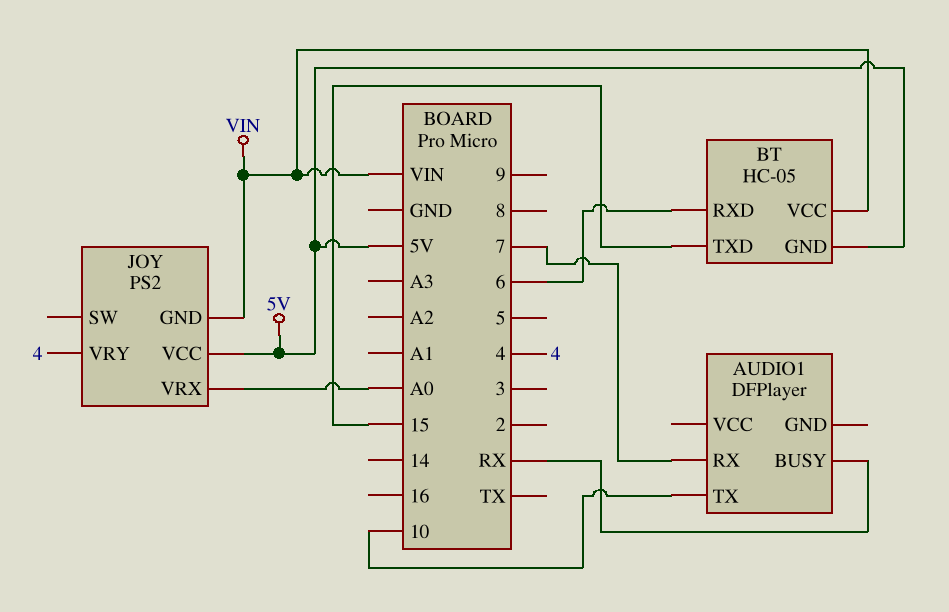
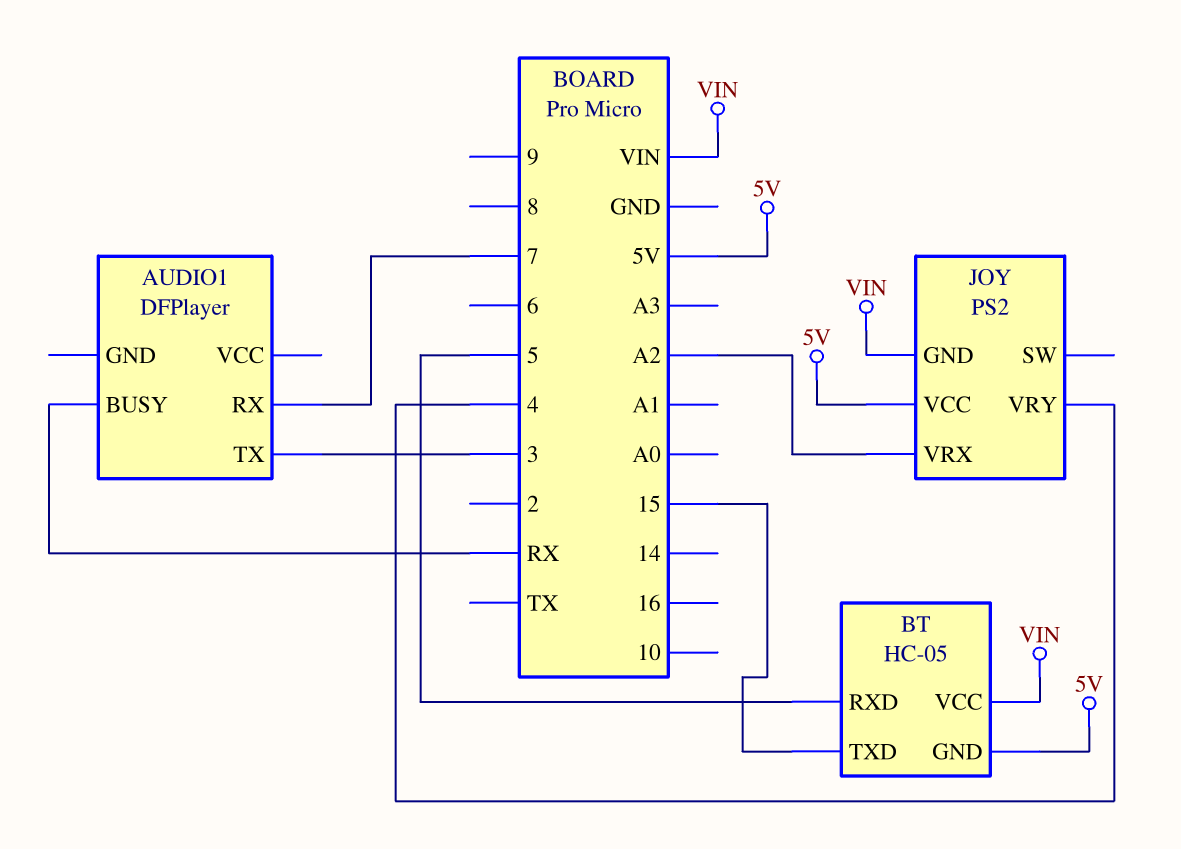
AUDIO1 pin TX: 10 -> 3
BT pin RXD: 6 -> 5
JOY pin VRX: A0 -> A2

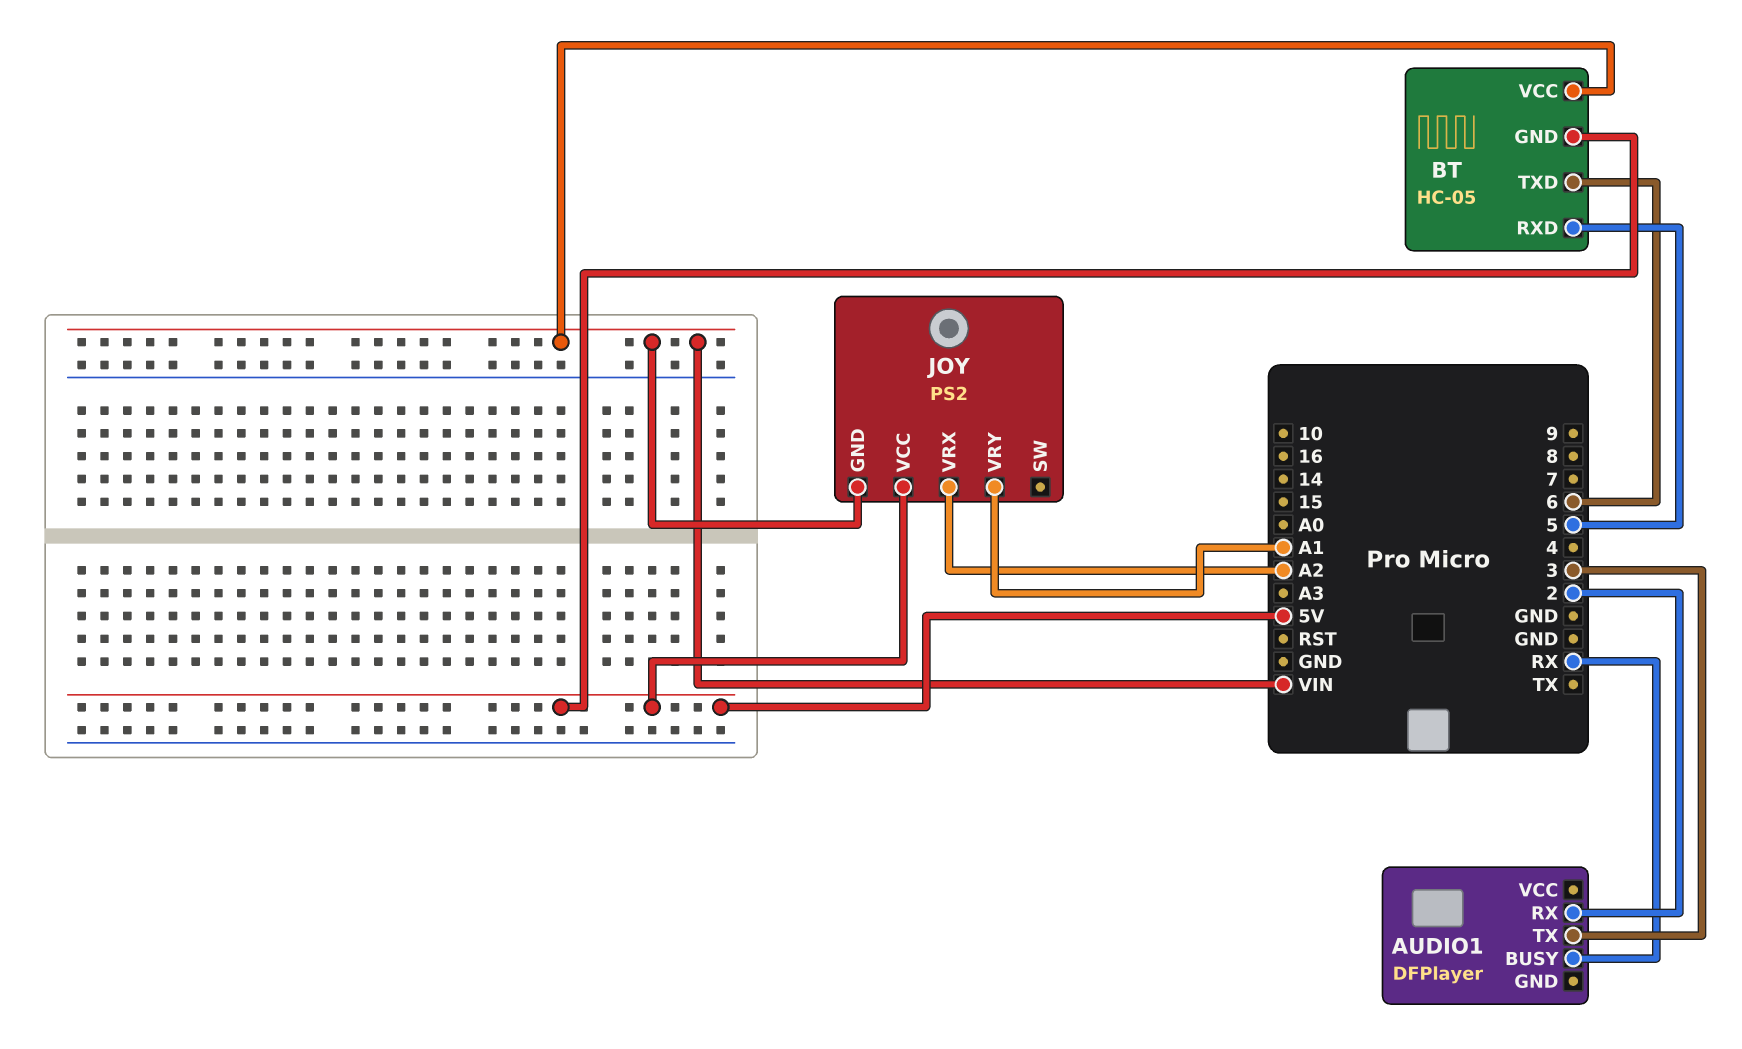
AUDIO1 pin RX: 7 -> 2
BT pin TXD: 15 -> 6
JOY pin VRY: 4 -> A1

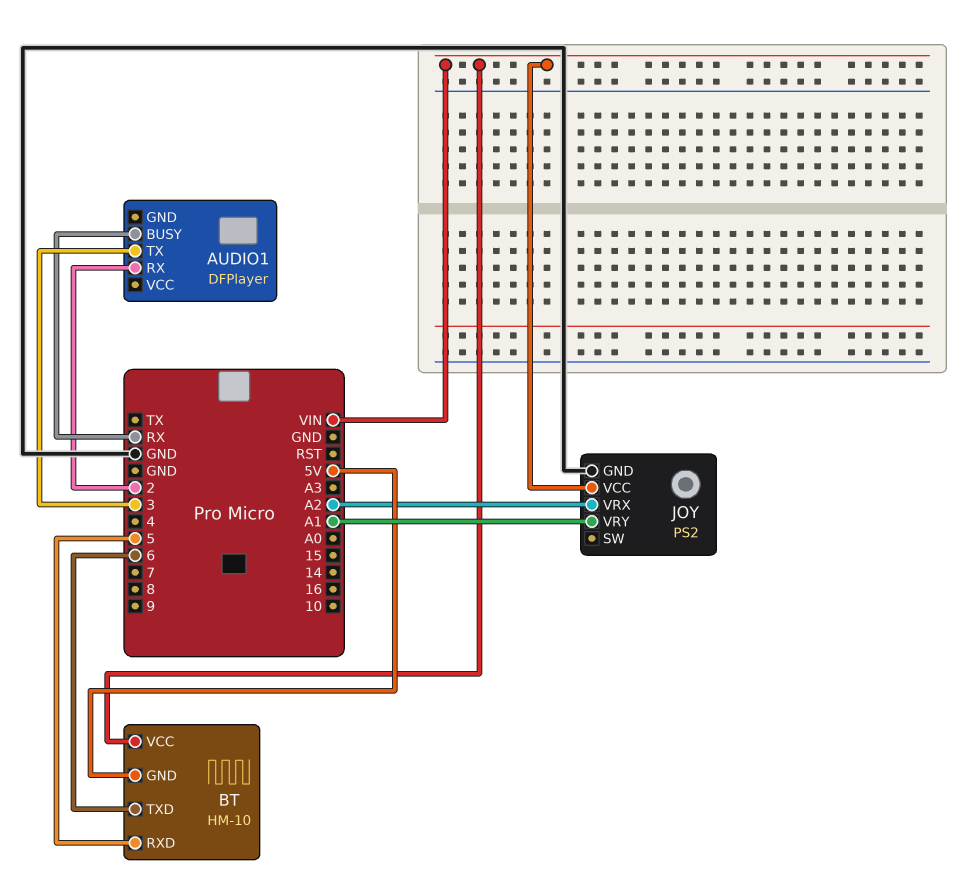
BT: HC-05 -> HM-10
JOY pin GND: VIN -> GND
JOY pin VCC: 5V -> VIN

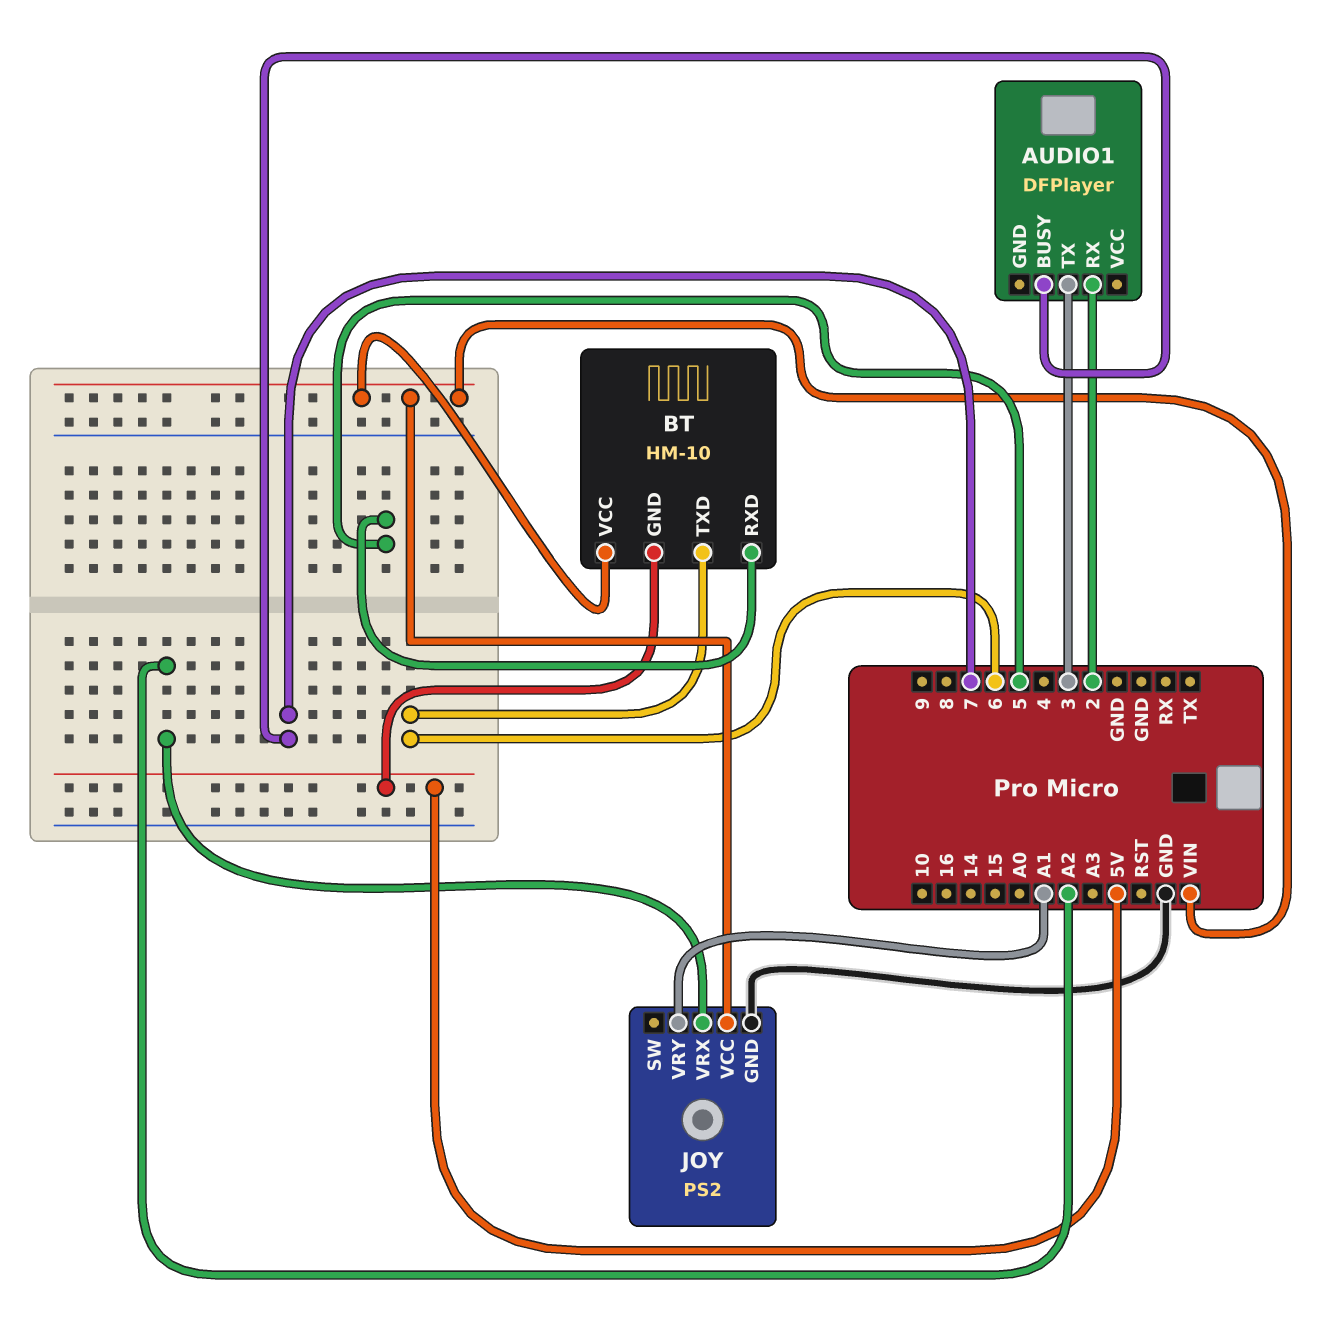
AUDIO1 pin BUSY: RX -> 7

